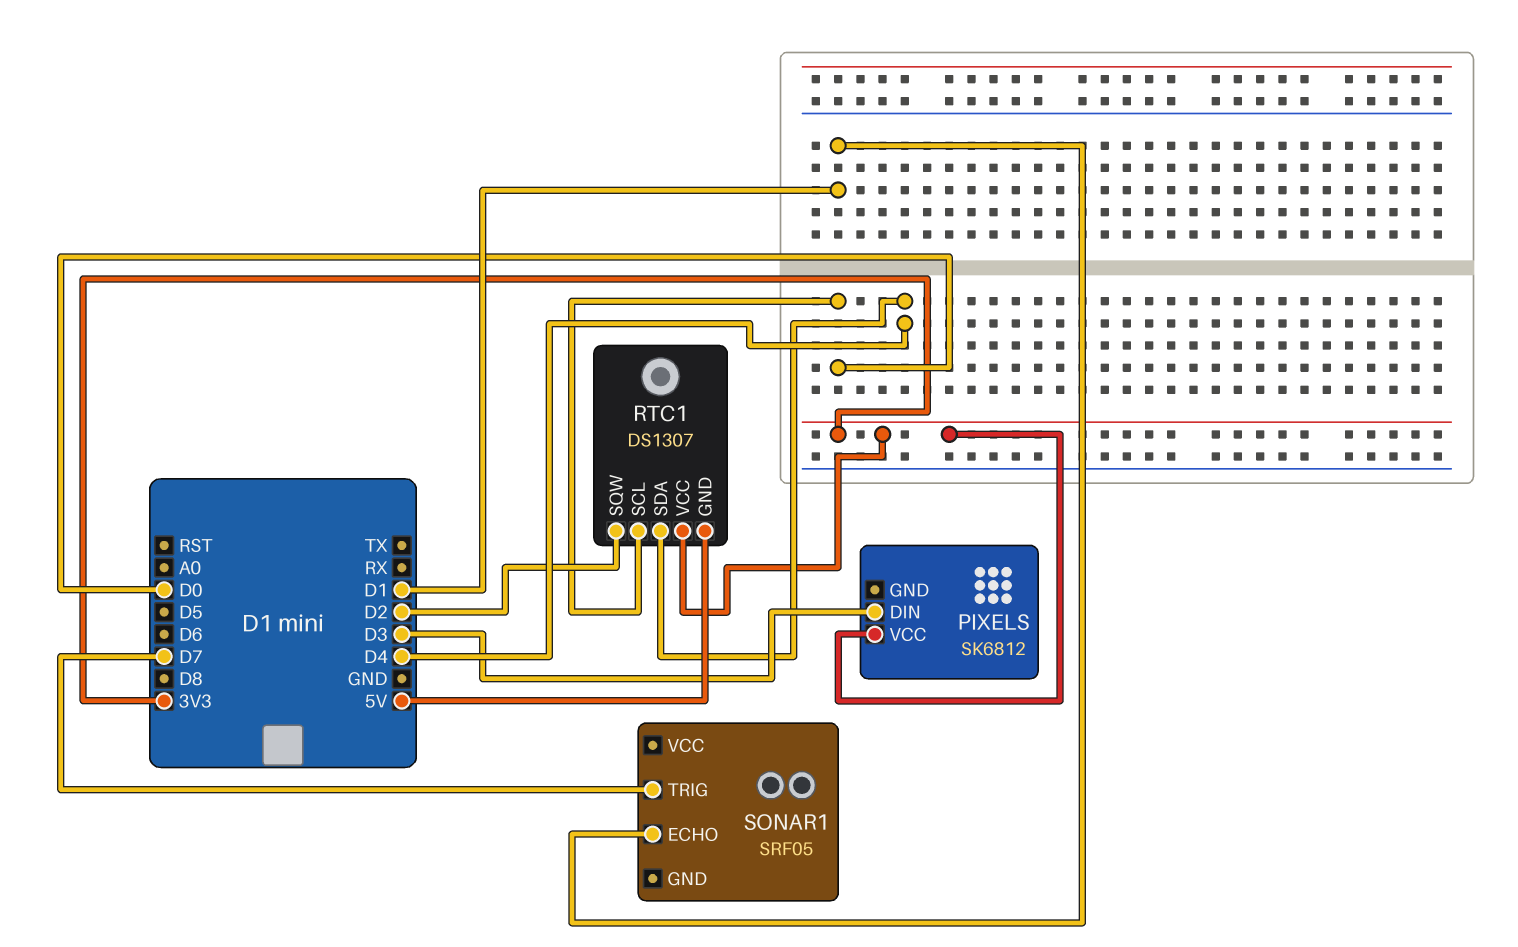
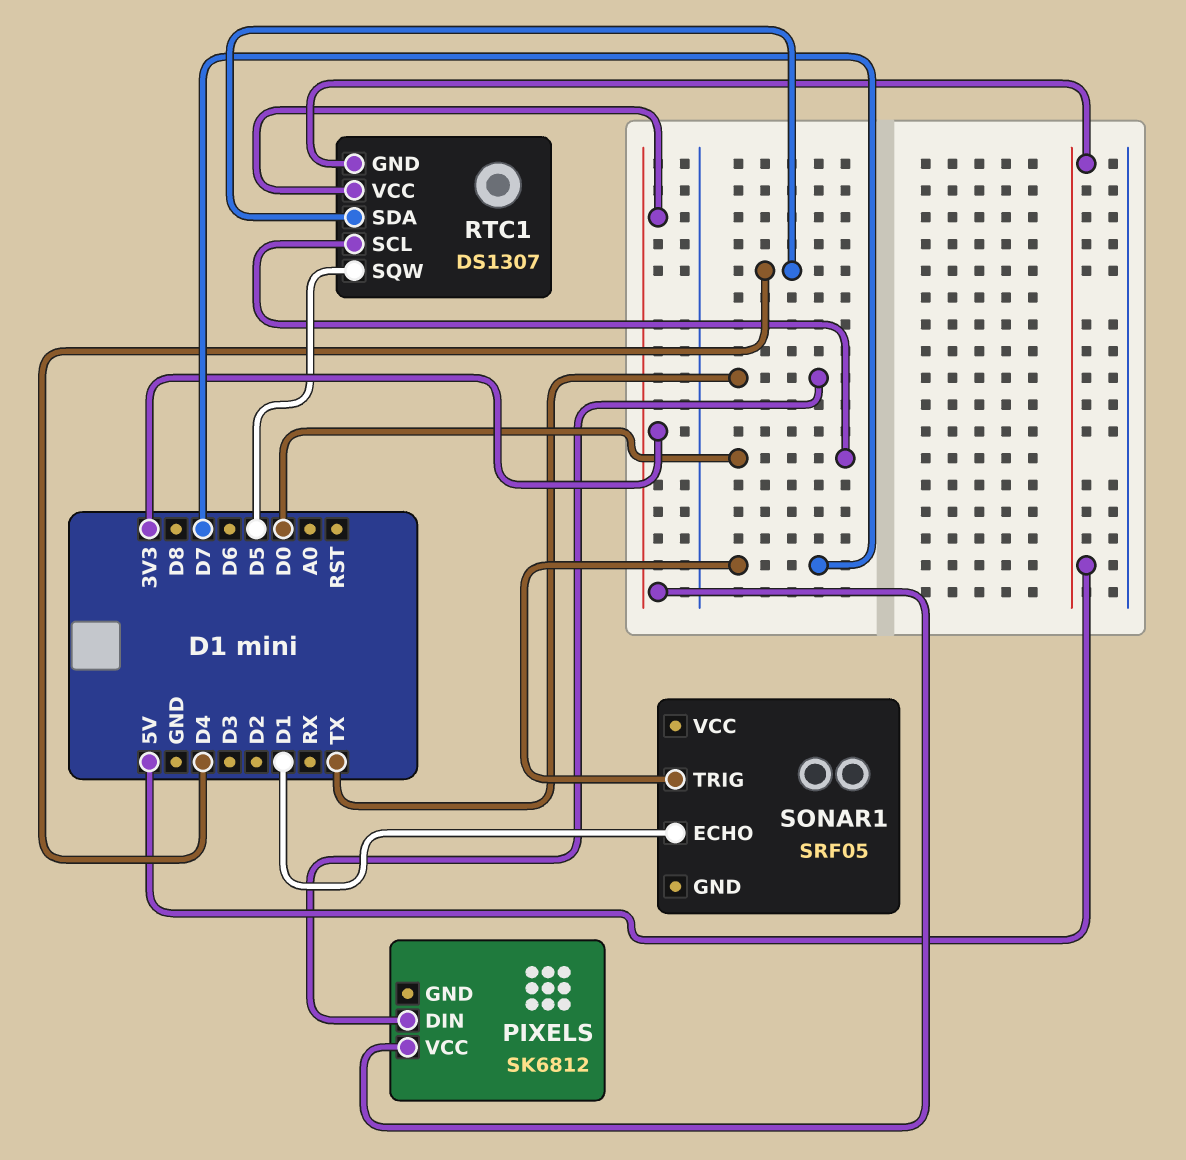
PIXELS pin DIN: D3 -> TX
RTC1 pin SQW: D2 -> D5

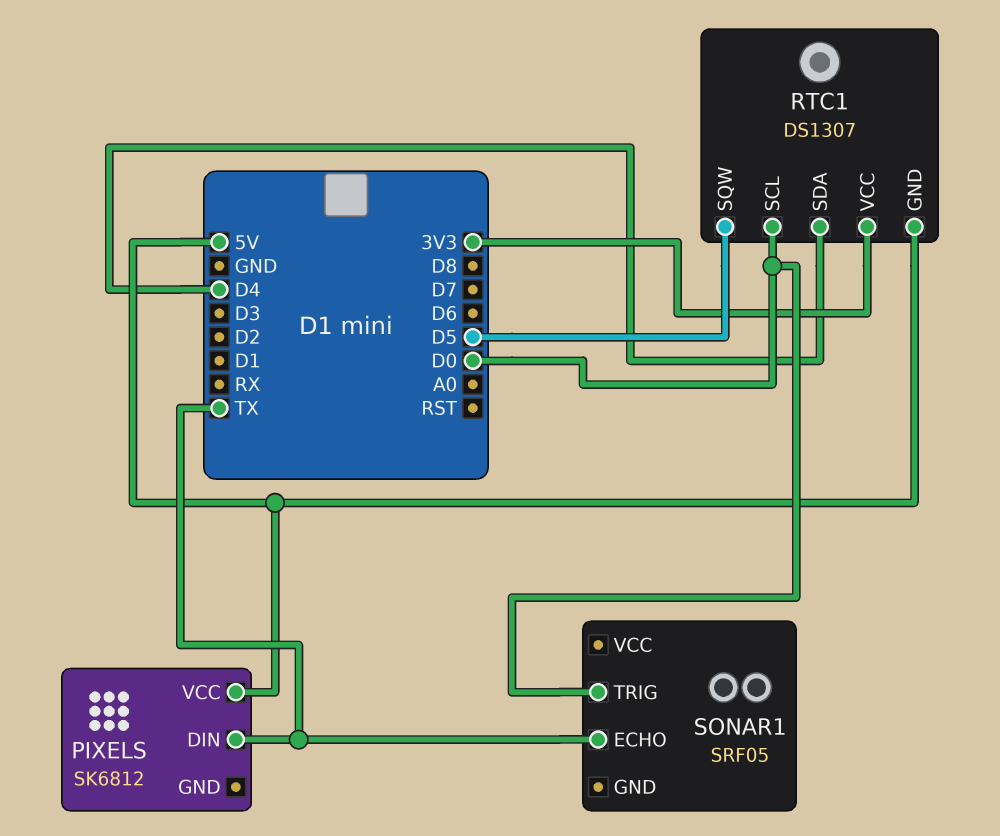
PIXELS pin VCC: 3V3 -> 5V
SONAR1 pin ECHO: D1 -> TX
SONAR1 pin TRIG: D7 -> D0

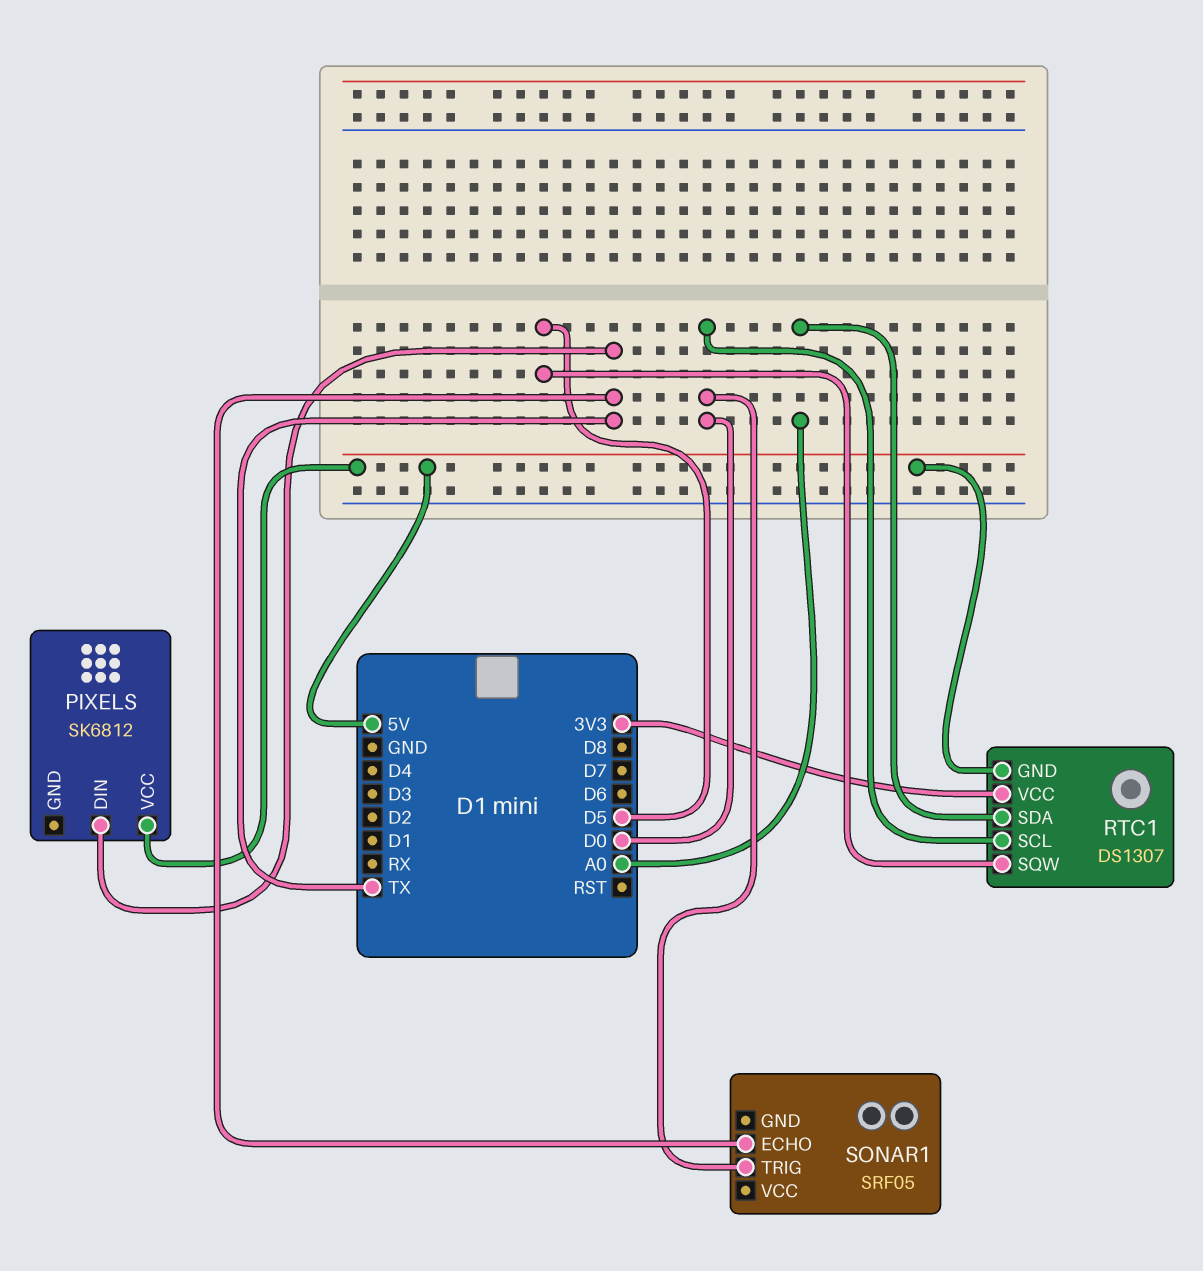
RTC1 pin SDA: D4 -> A0

